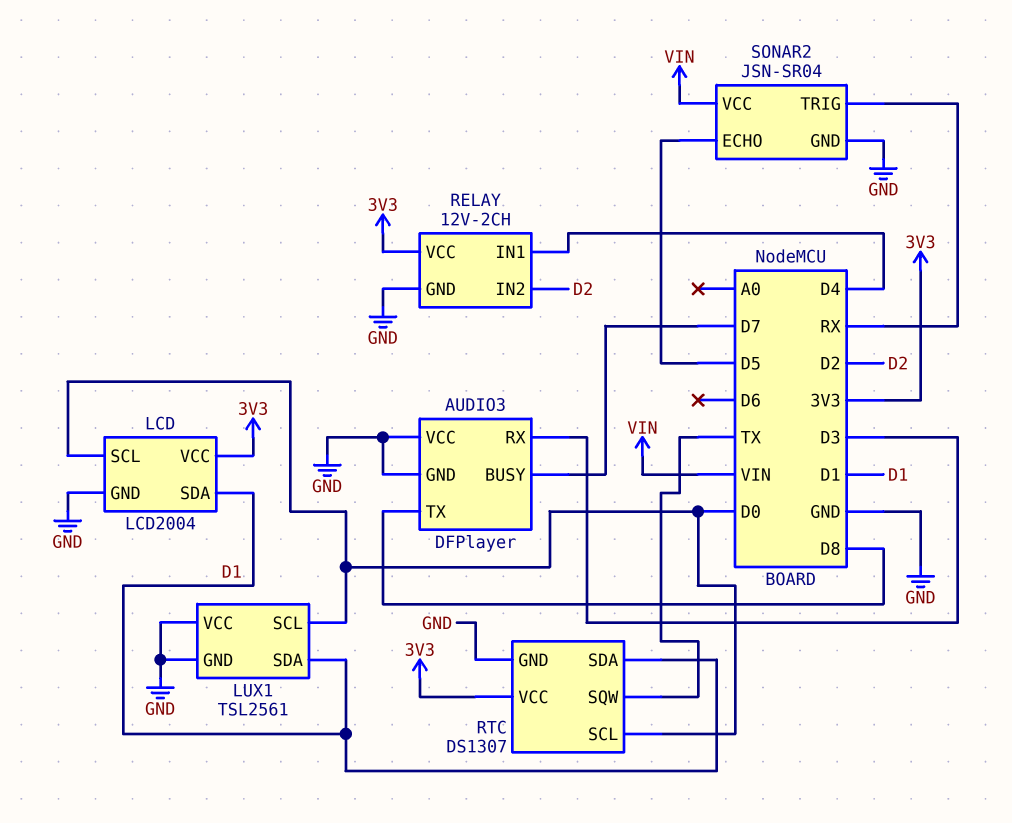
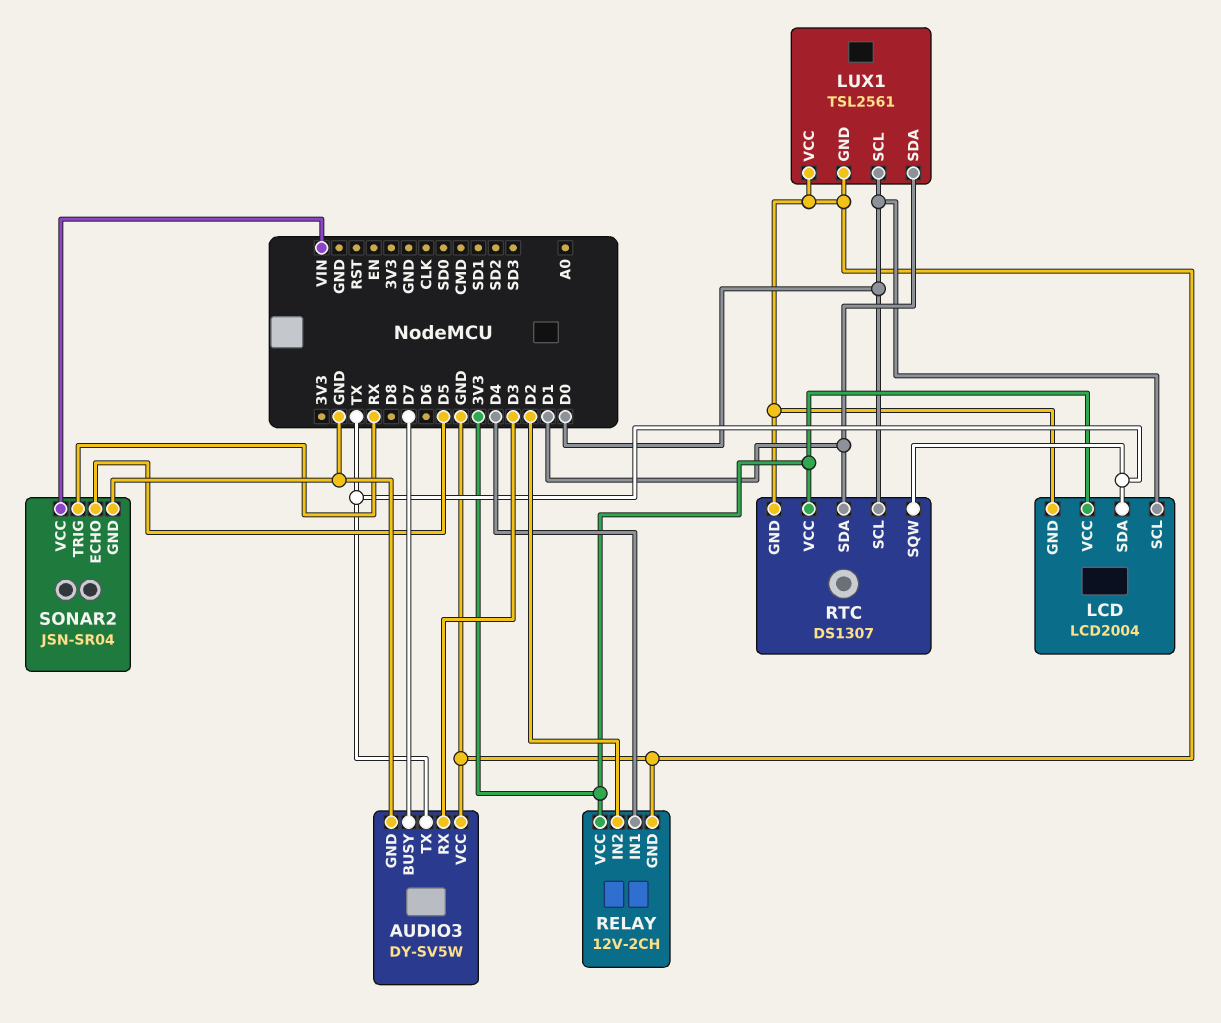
AUDIO3: DFPlayer -> DY-SV5W
AUDIO3 pin TX: D8 -> TX
LCD pin SDA: D1 -> TX

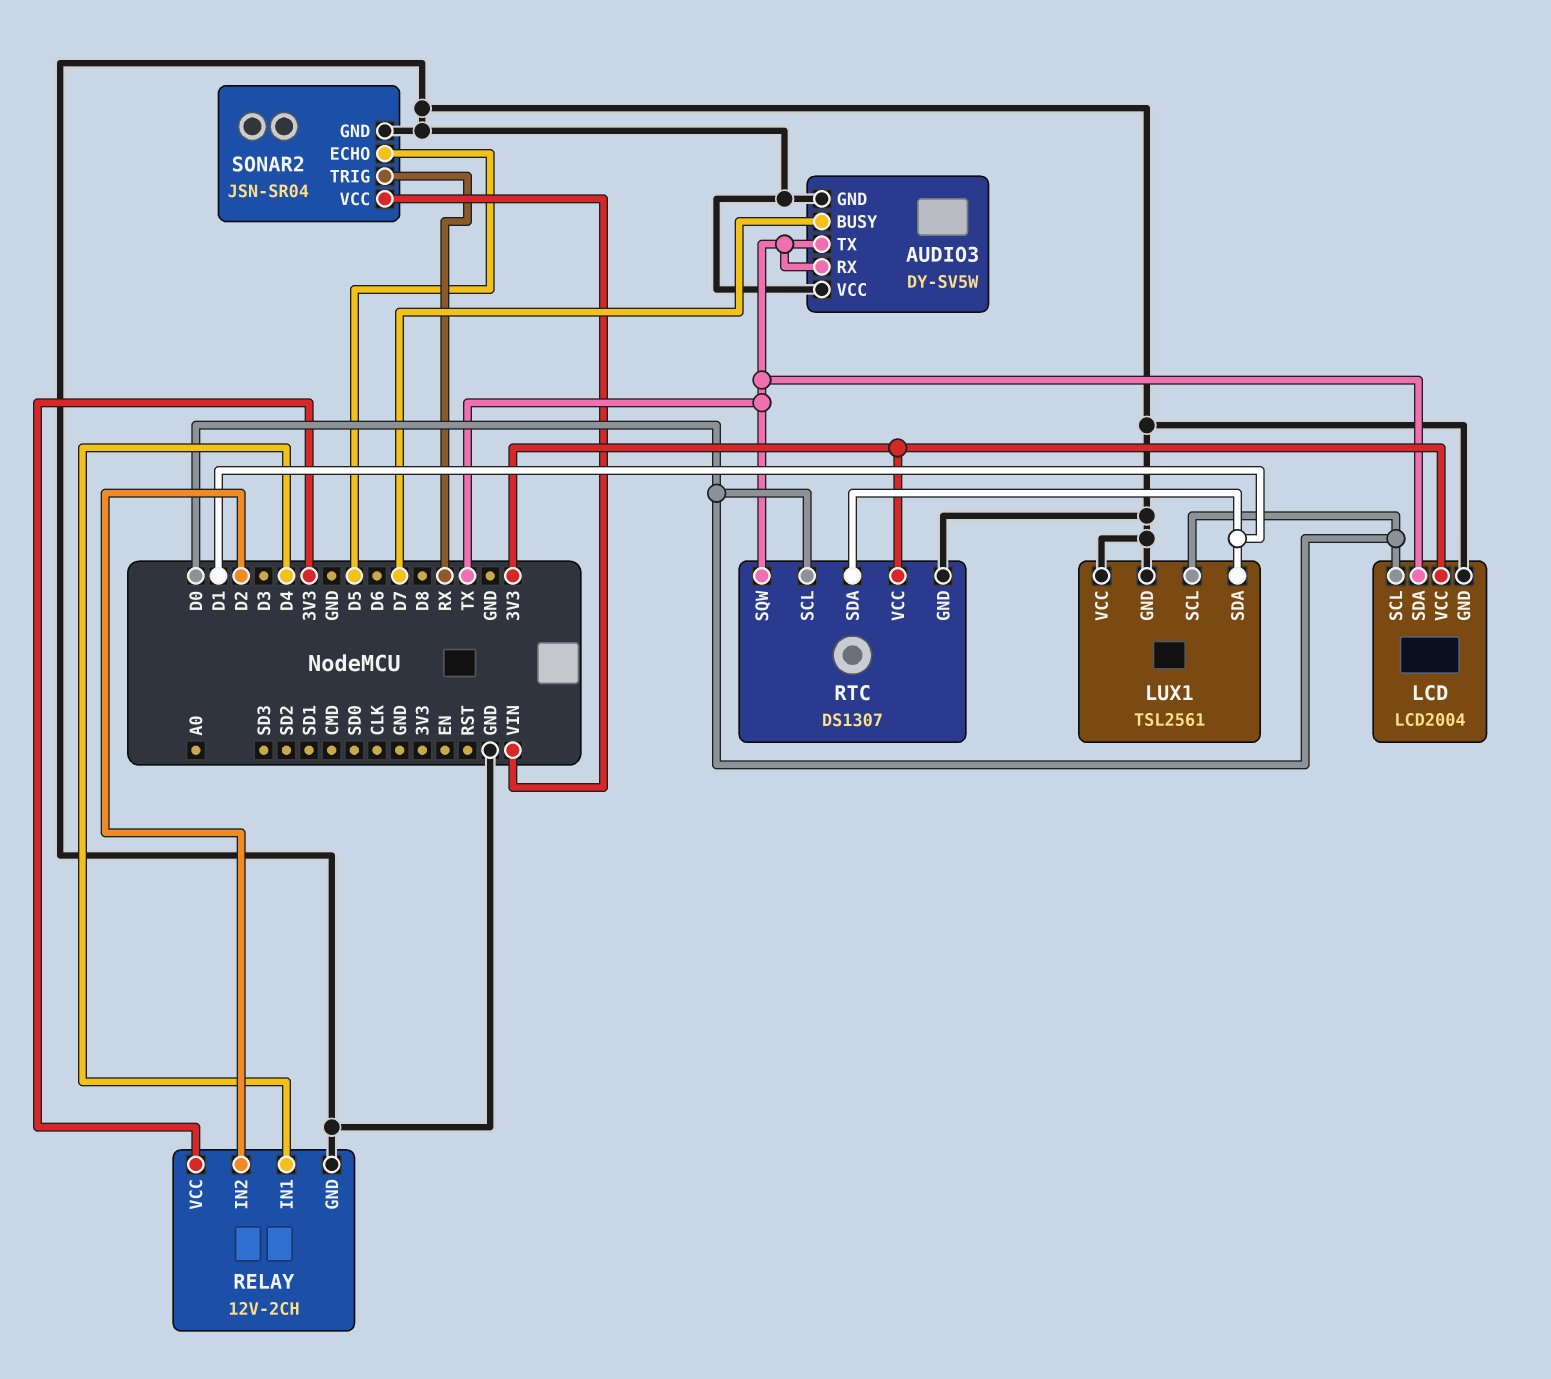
AUDIO3 pin RX: D3 -> TX

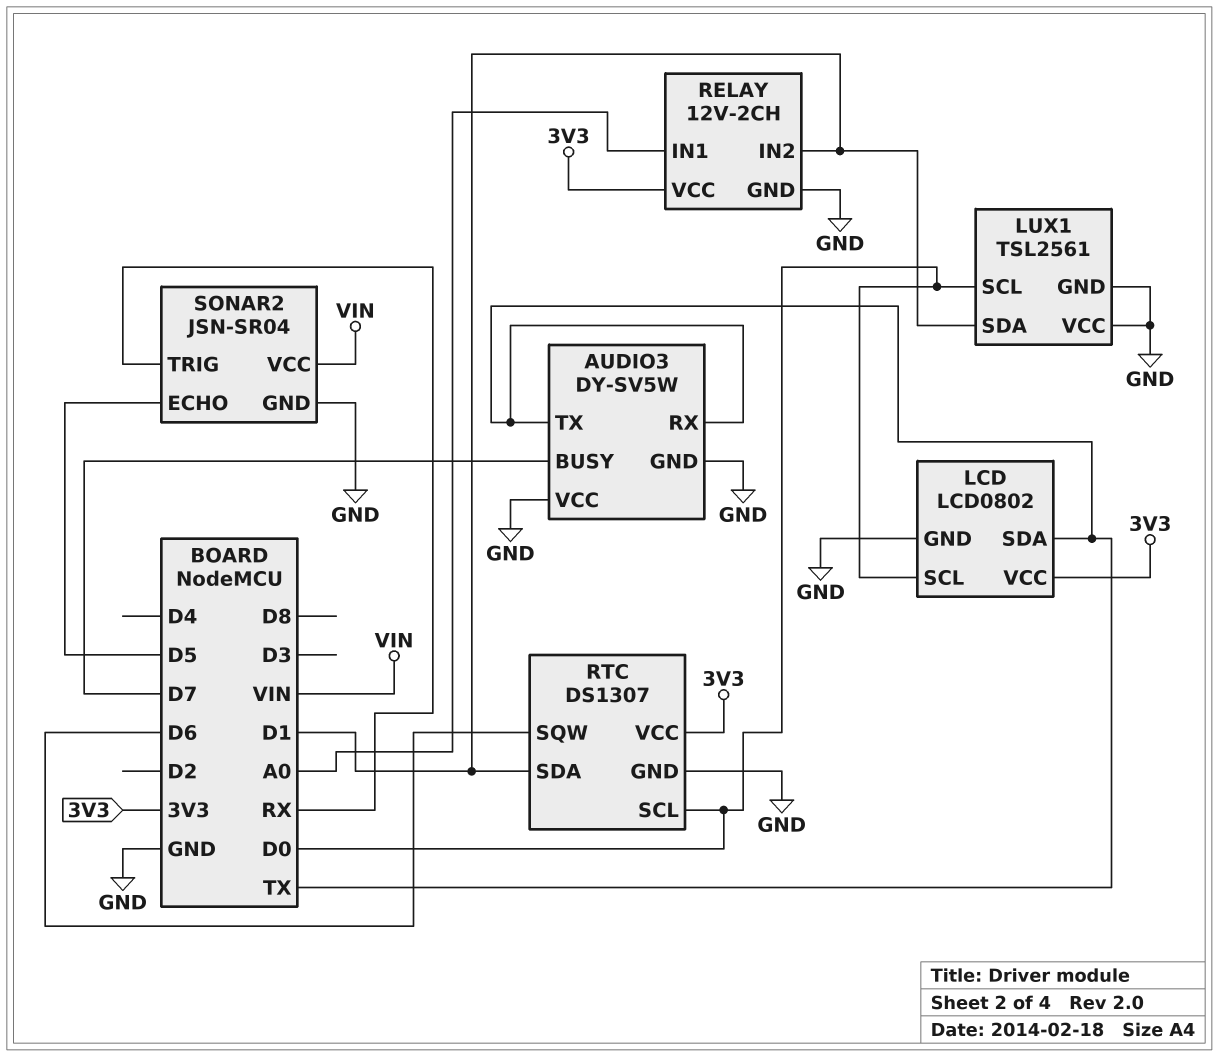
LCD: LCD2004 -> LCD0802
RELAY pin IN1: D4 -> A0
RELAY pin IN2: D2 -> D1
RTC pin SQW: TX -> D6

